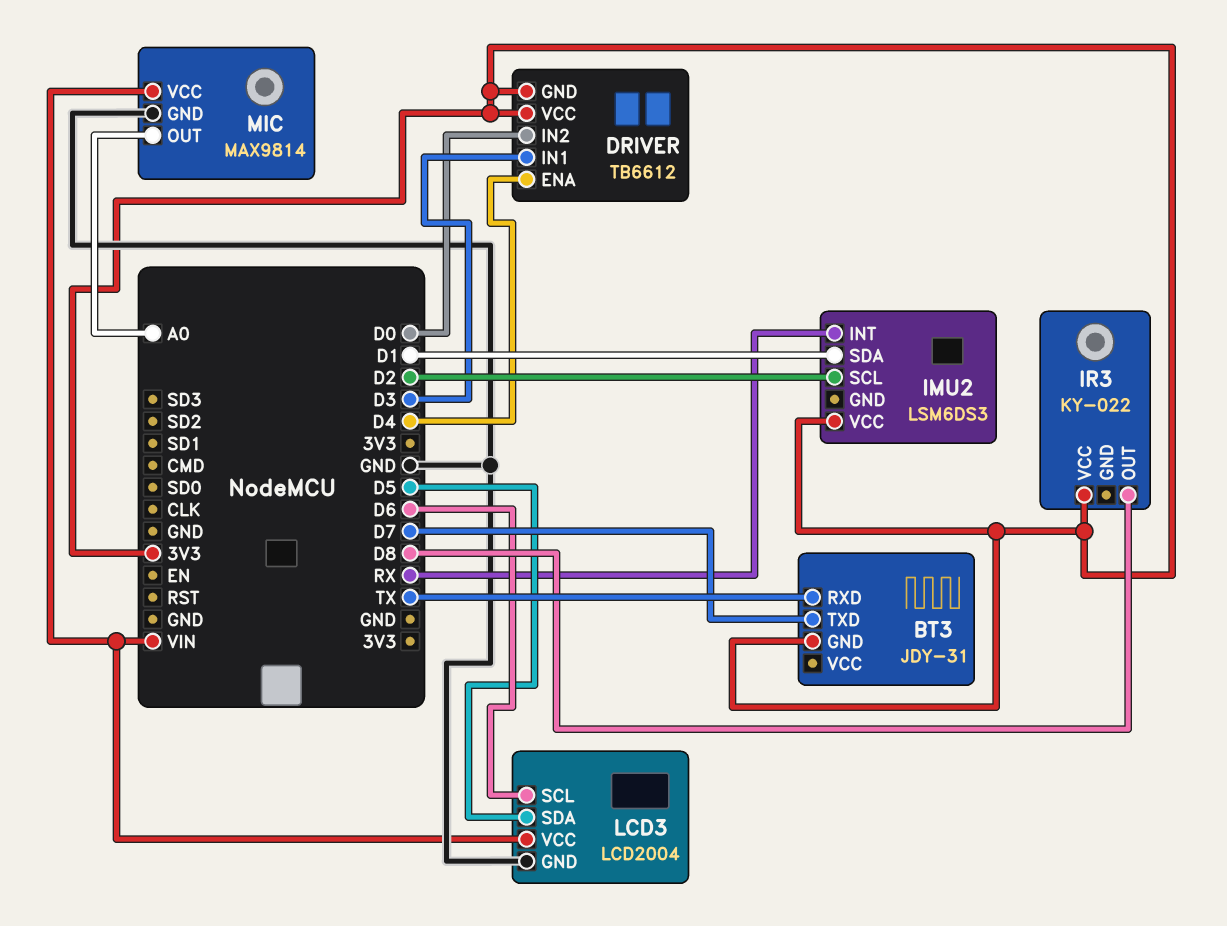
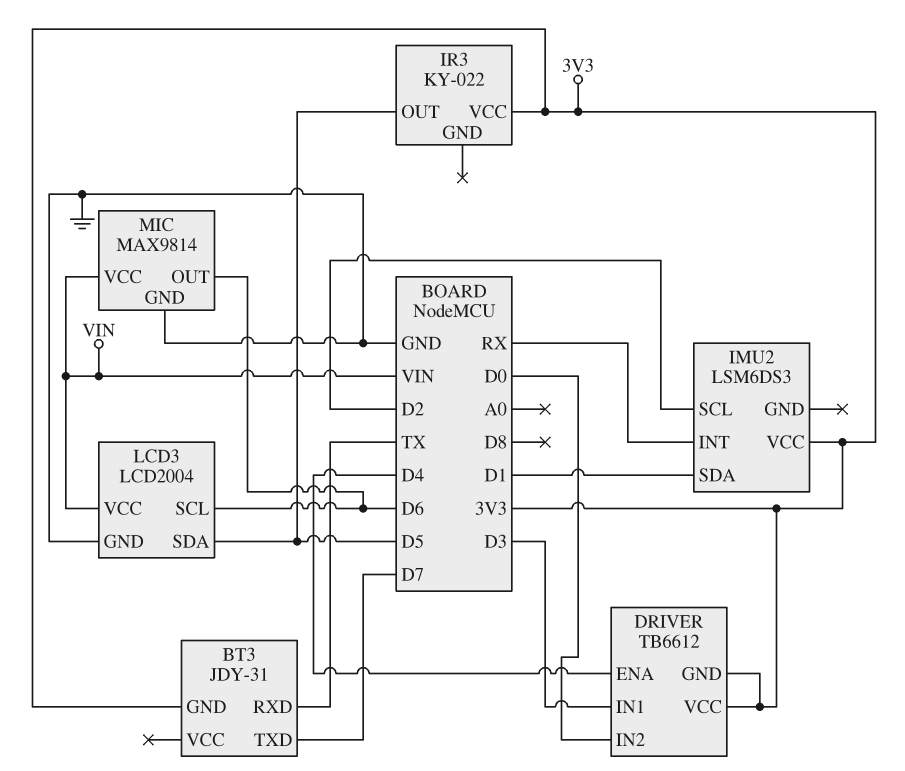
IR3 pin OUT: D8 -> D5
MIC pin OUT: A0 -> D6

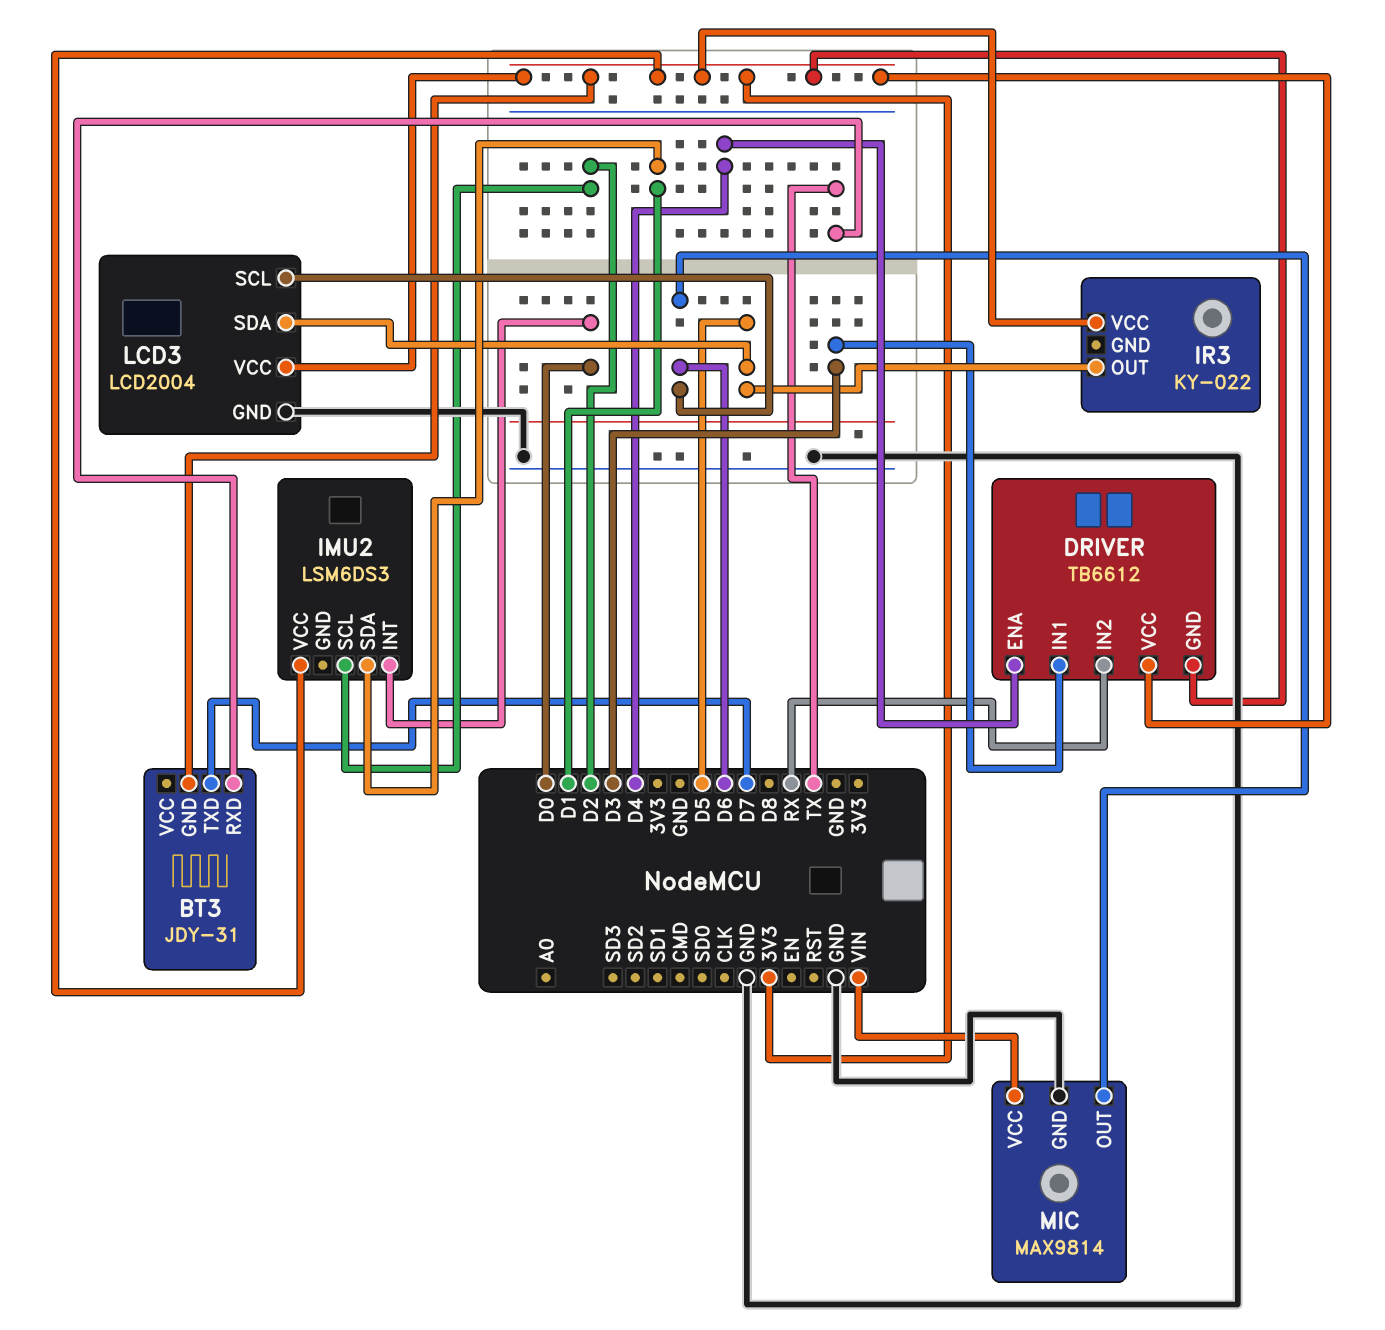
DRIVER pin IN2: D0 -> RX
IMU2 pin INT: RX -> D0
LCD3 pin VCC: VIN -> 3V3

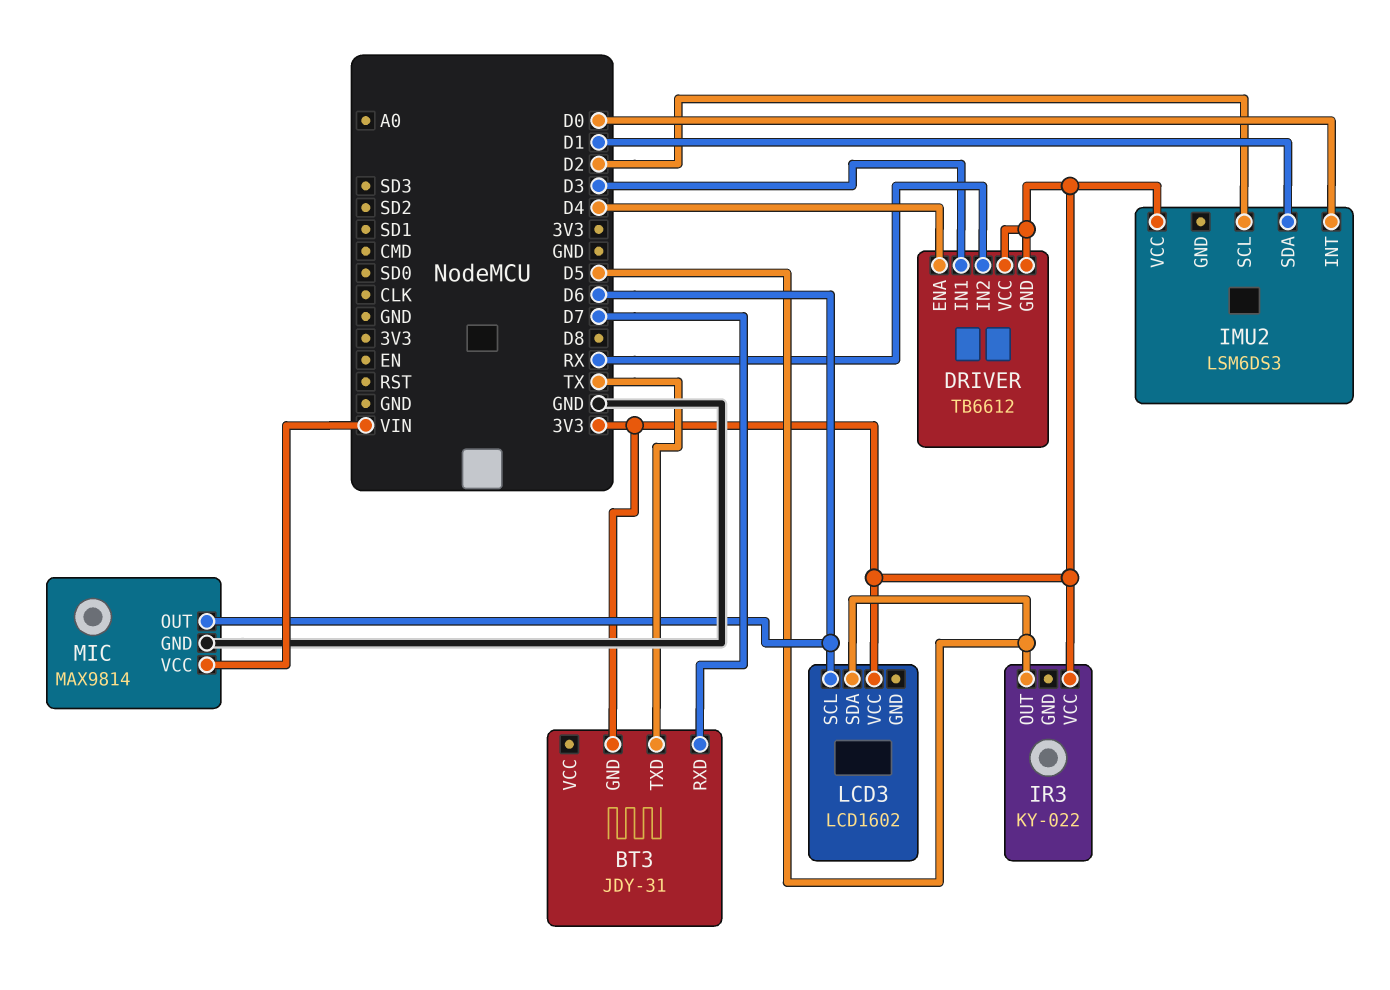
BT3 pin RXD: TX -> D7
BT3 pin TXD: D7 -> TX
LCD3: LCD2004 -> LCD1602
LCD3 pin GND: GND -> none

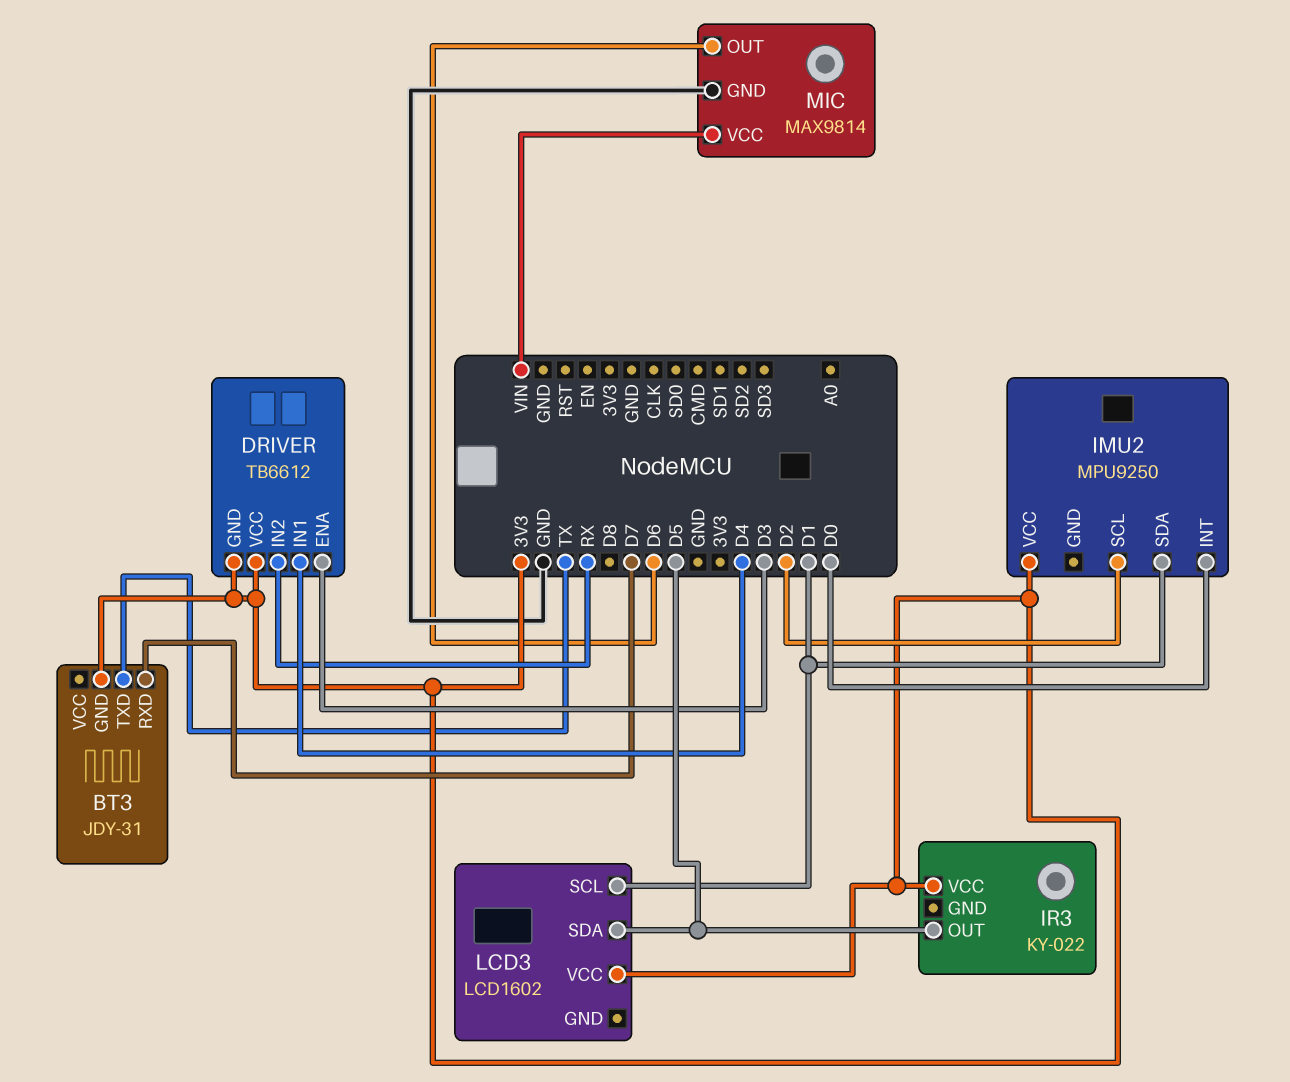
DRIVER pin ENA: D4 -> D3
DRIVER pin IN1: D3 -> D4
IMU2: LSM6DS3 -> MPU9250
LCD3 pin SCL: D6 -> D1

